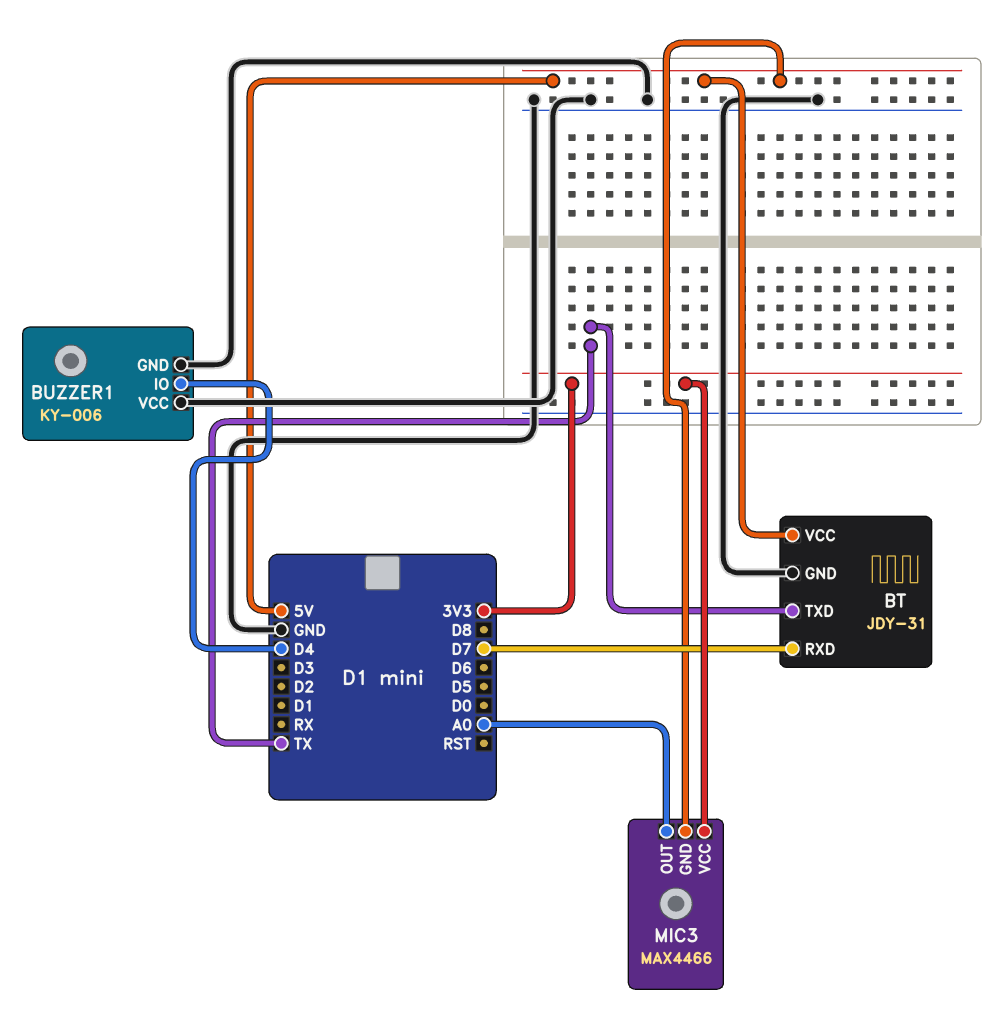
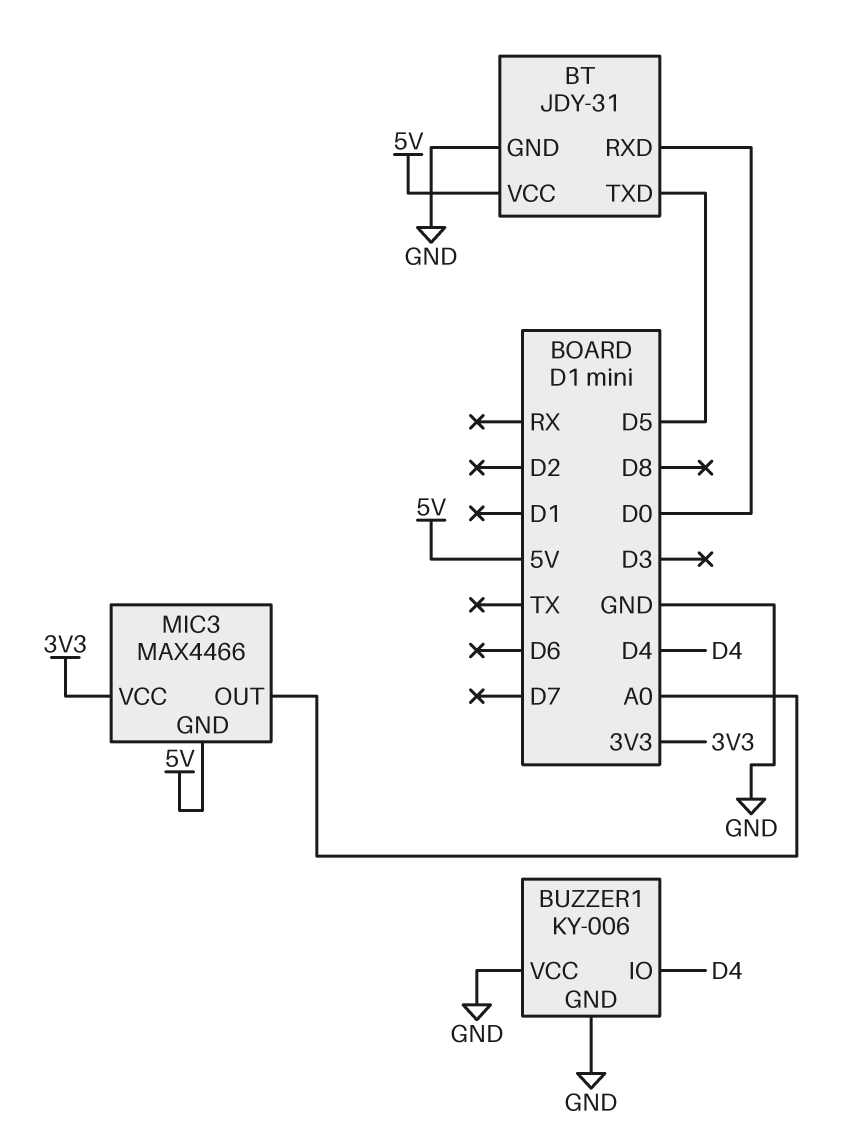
BT pin RXD: D7 -> D0
BT pin TXD: TX -> D5

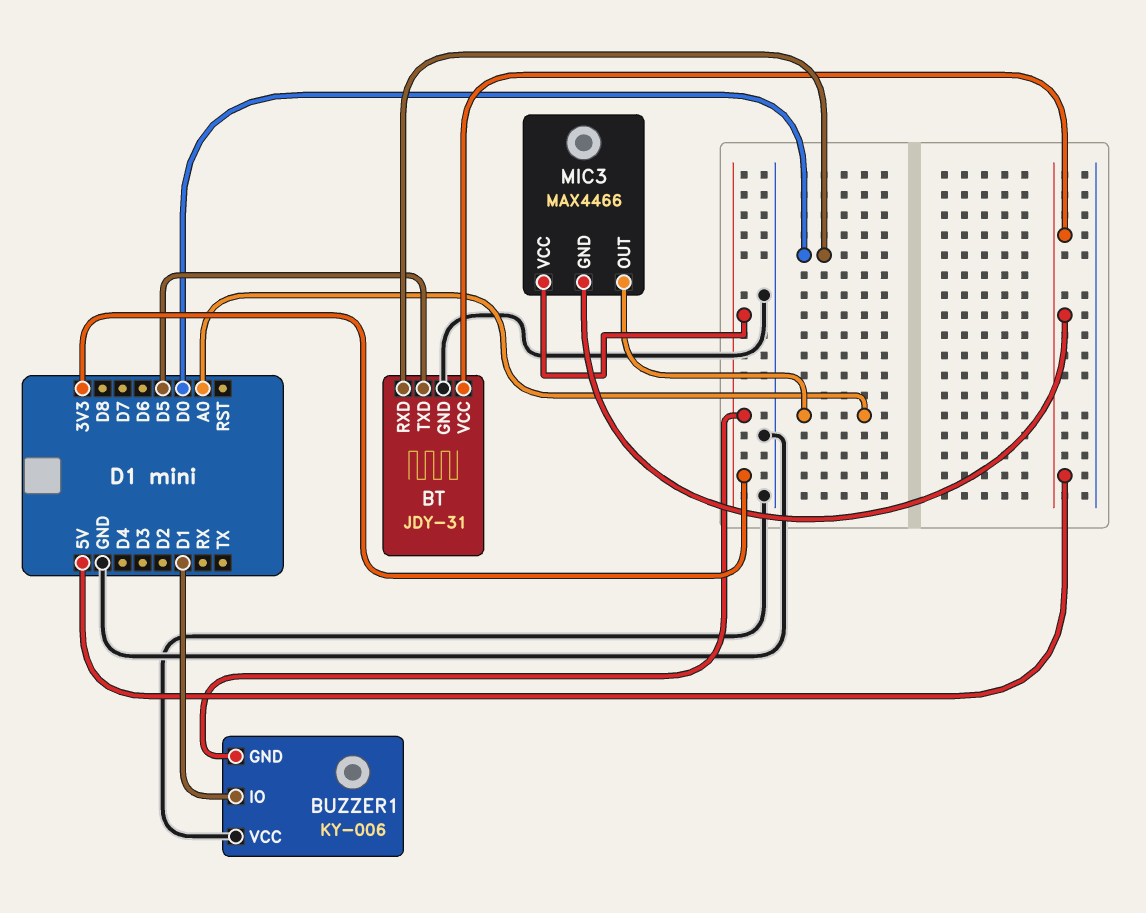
BUZZER1 pin GND: GND -> 3V3
BUZZER1 pin IO: D4 -> D1

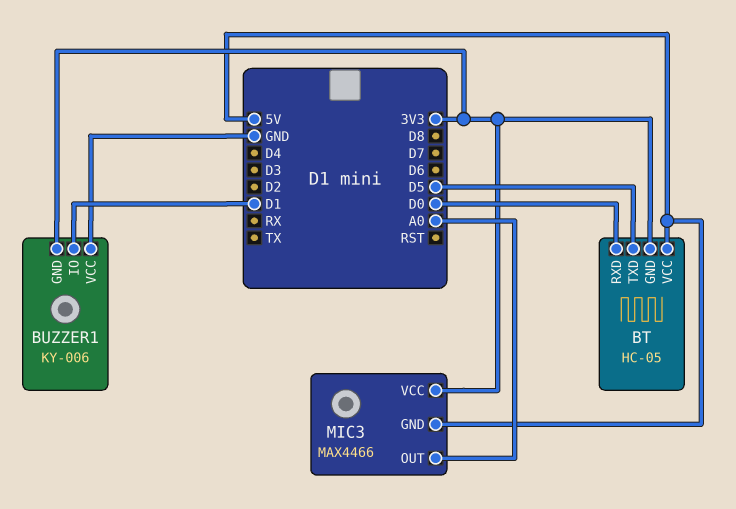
BT: JDY-31 -> HC-05
BT pin GND: GND -> 3V3

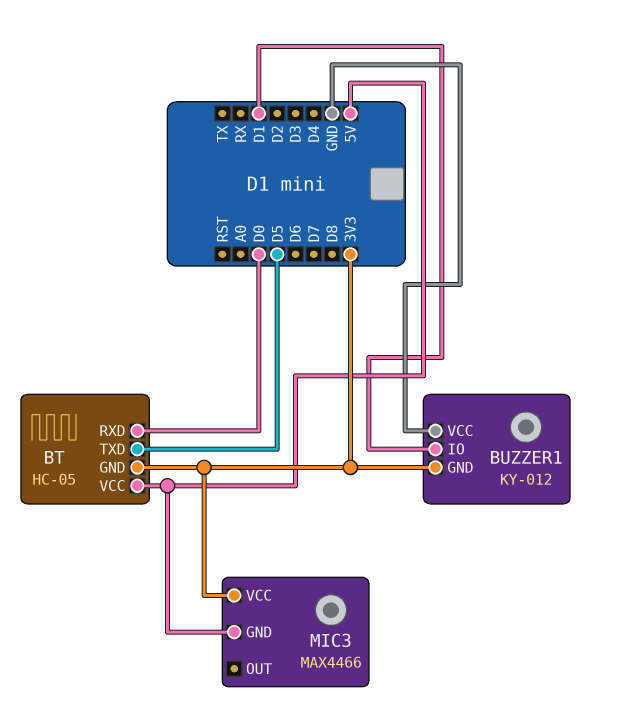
BUZZER1: KY-006 -> KY-012
MIC3 pin OUT: A0 -> none

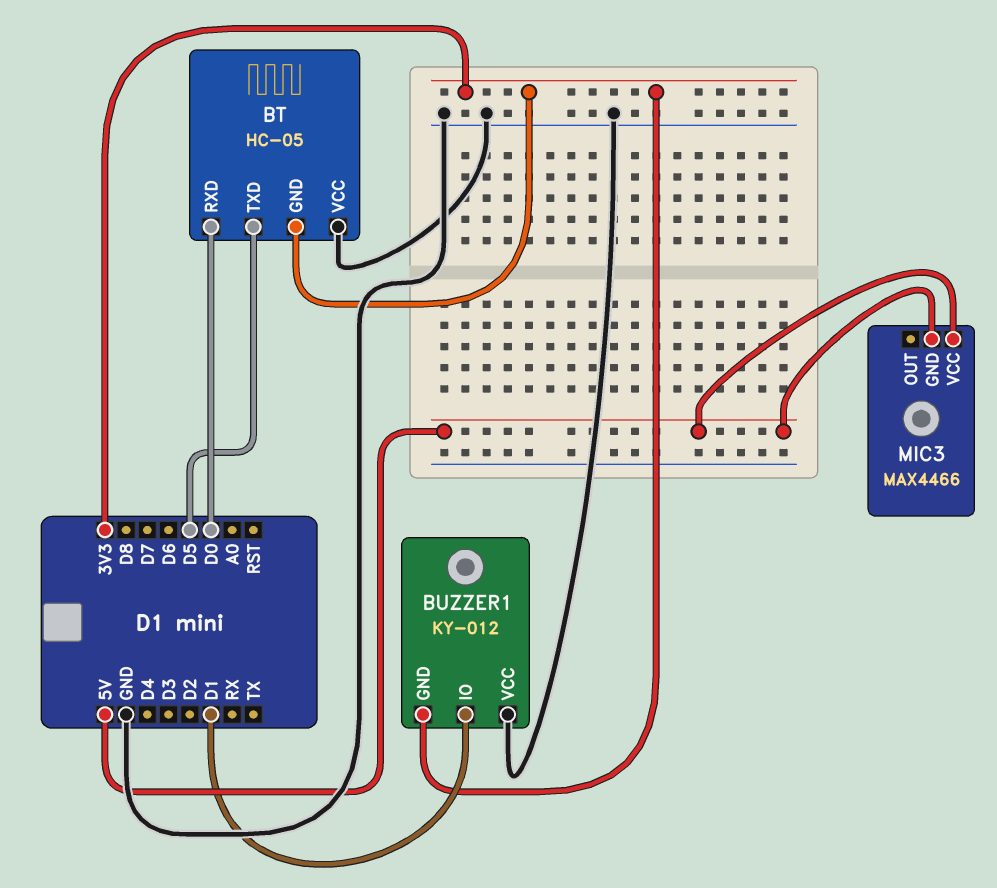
BT pin VCC: 5V -> GND
MIC3 pin VCC: 3V3 -> 5V

